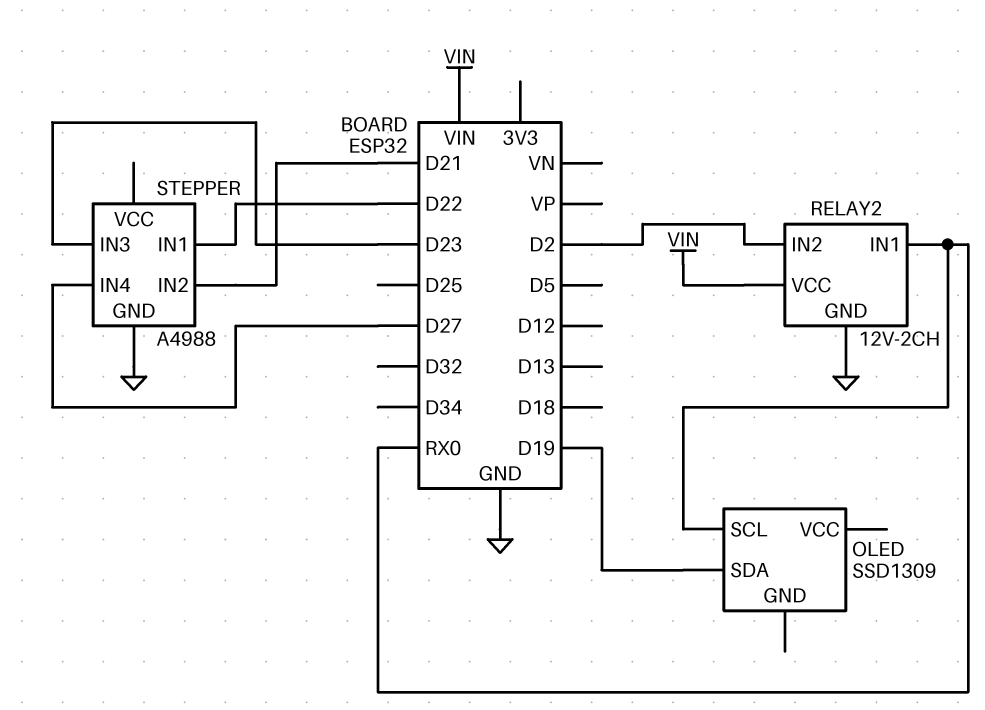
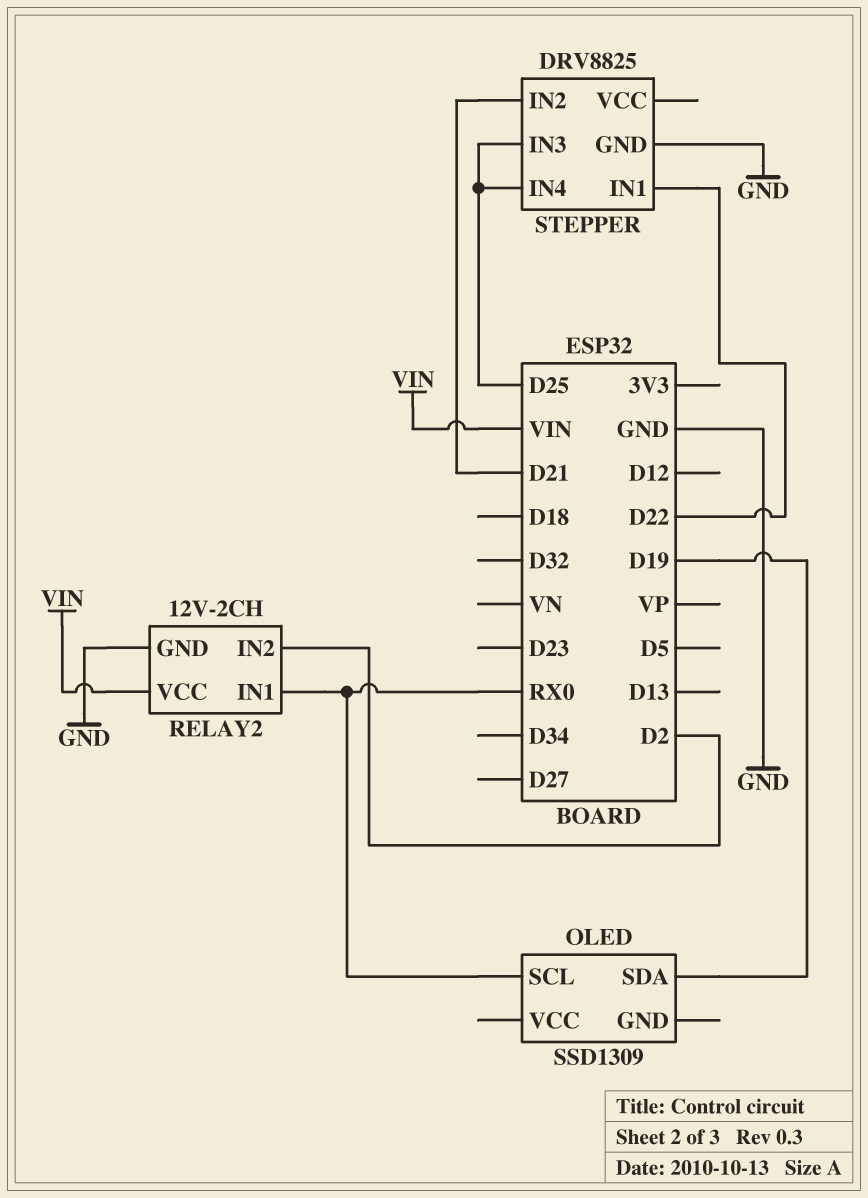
STEPPER: A4988 -> DRV8825
STEPPER pin IN3: D23 -> D25
STEPPER pin IN4: D27 -> D25

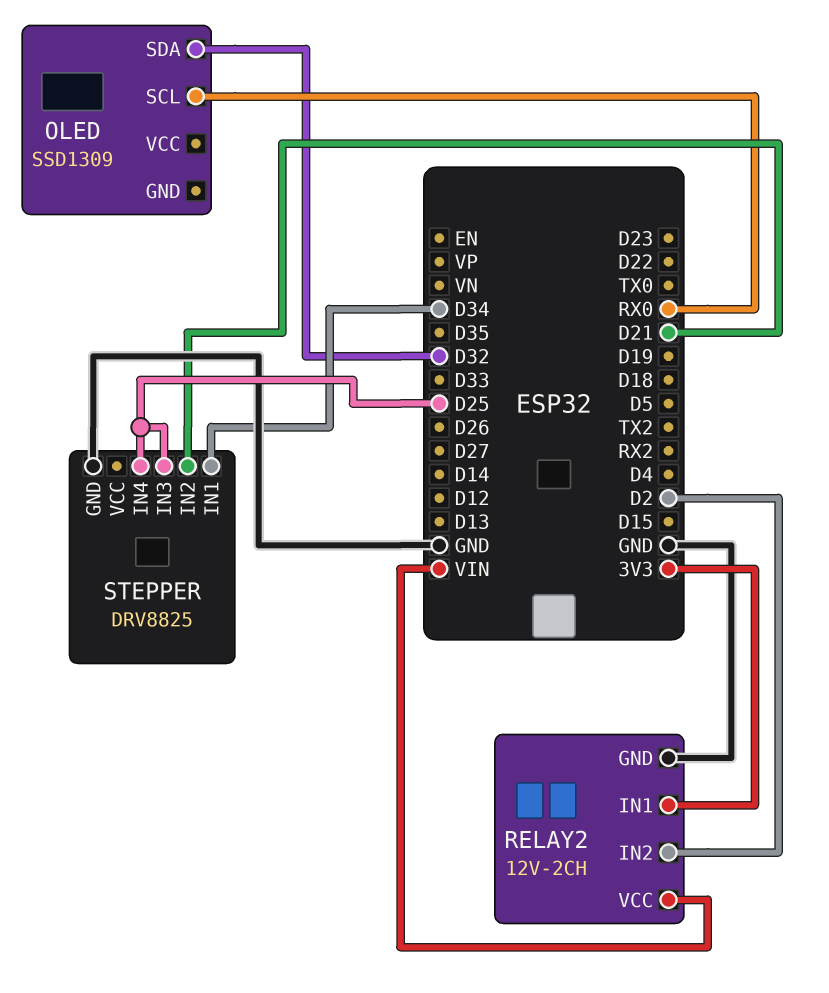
OLED pin SDA: D19 -> D32
RELAY2 pin IN1: RX0 -> 3V3
STEPPER pin IN1: D22 -> D34

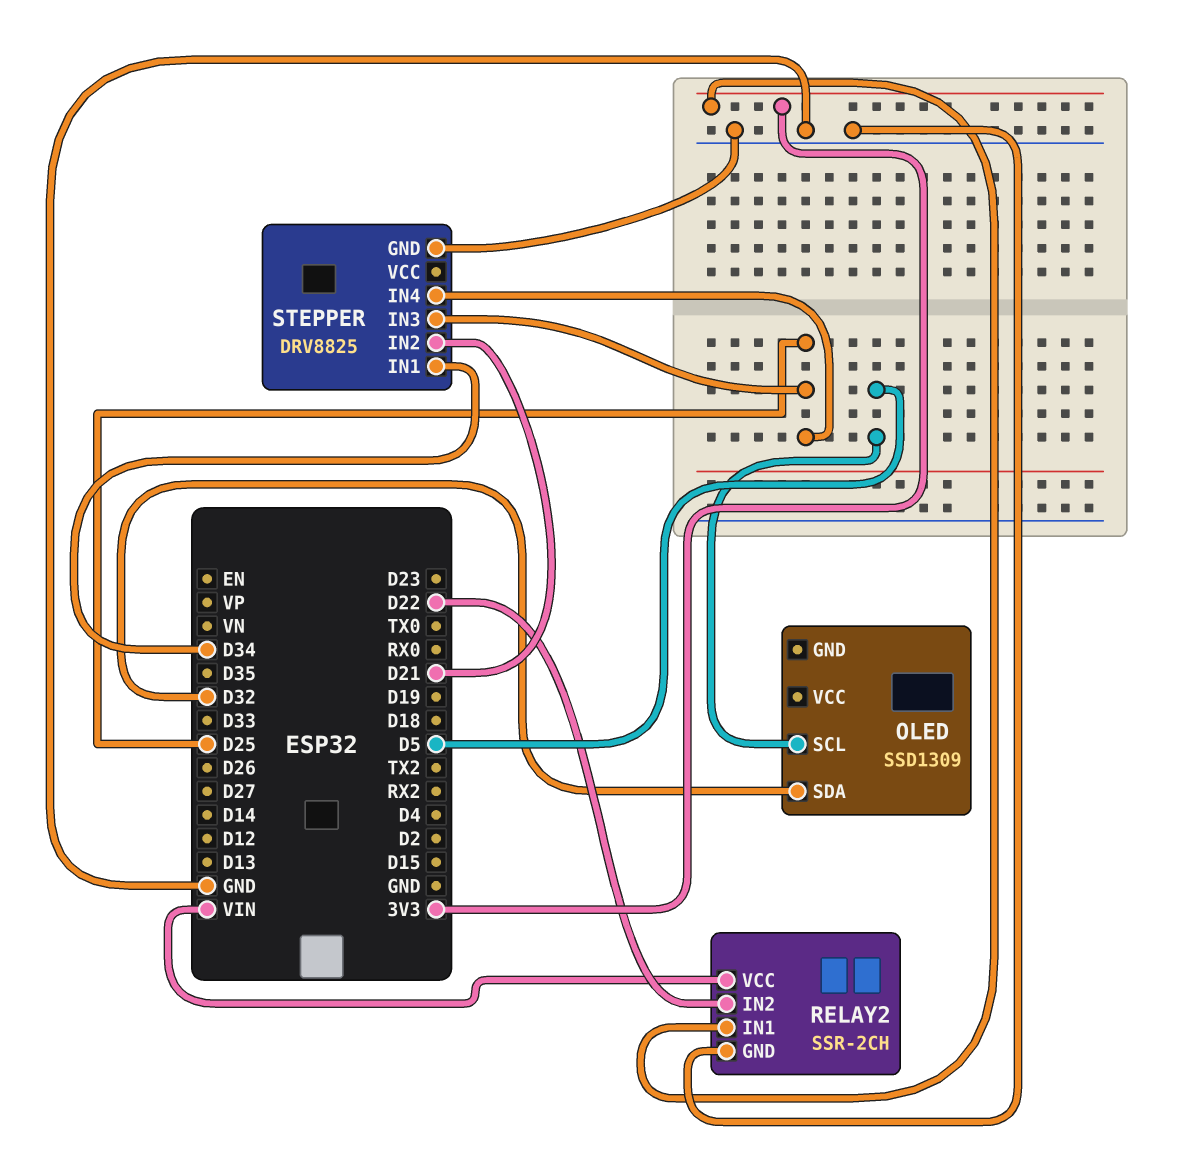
OLED pin SCL: RX0 -> D5
RELAY2: 12V-2CH -> SSR-2CH
RELAY2 pin IN2: D2 -> D22

